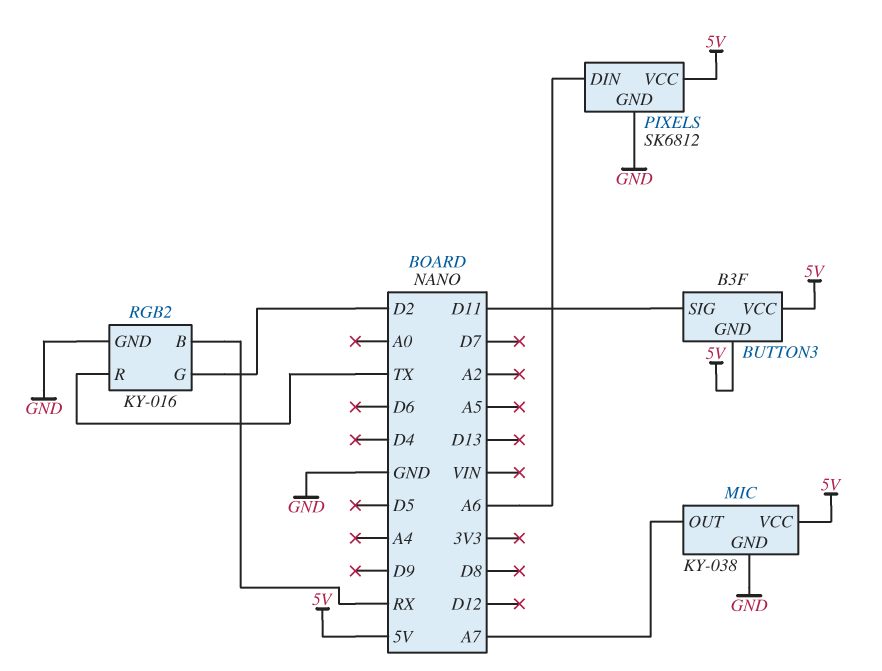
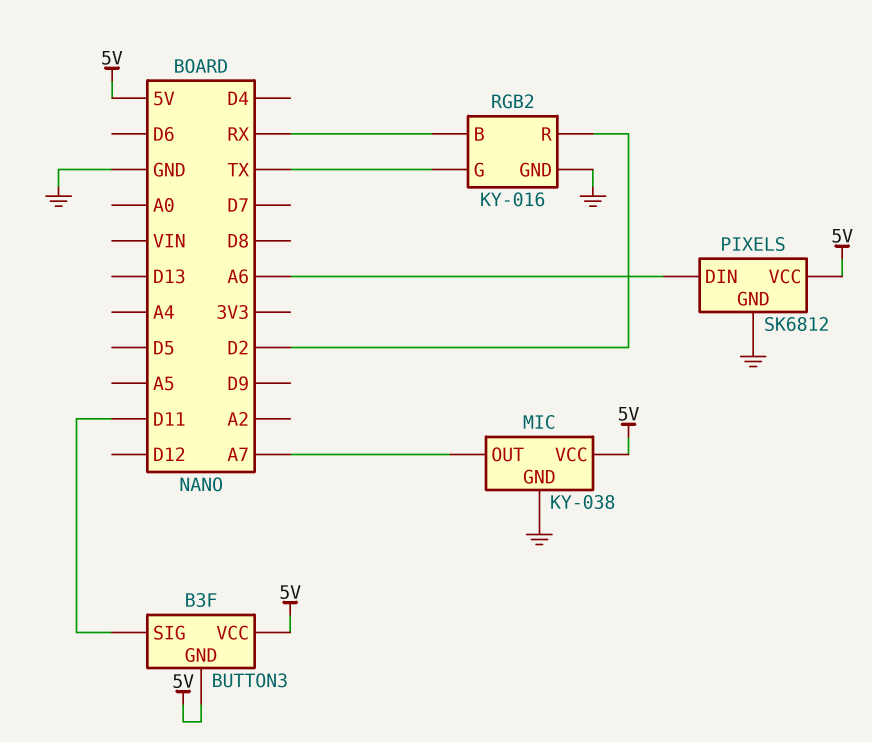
RGB2 pin G: D2 -> TX
RGB2 pin R: TX -> D2

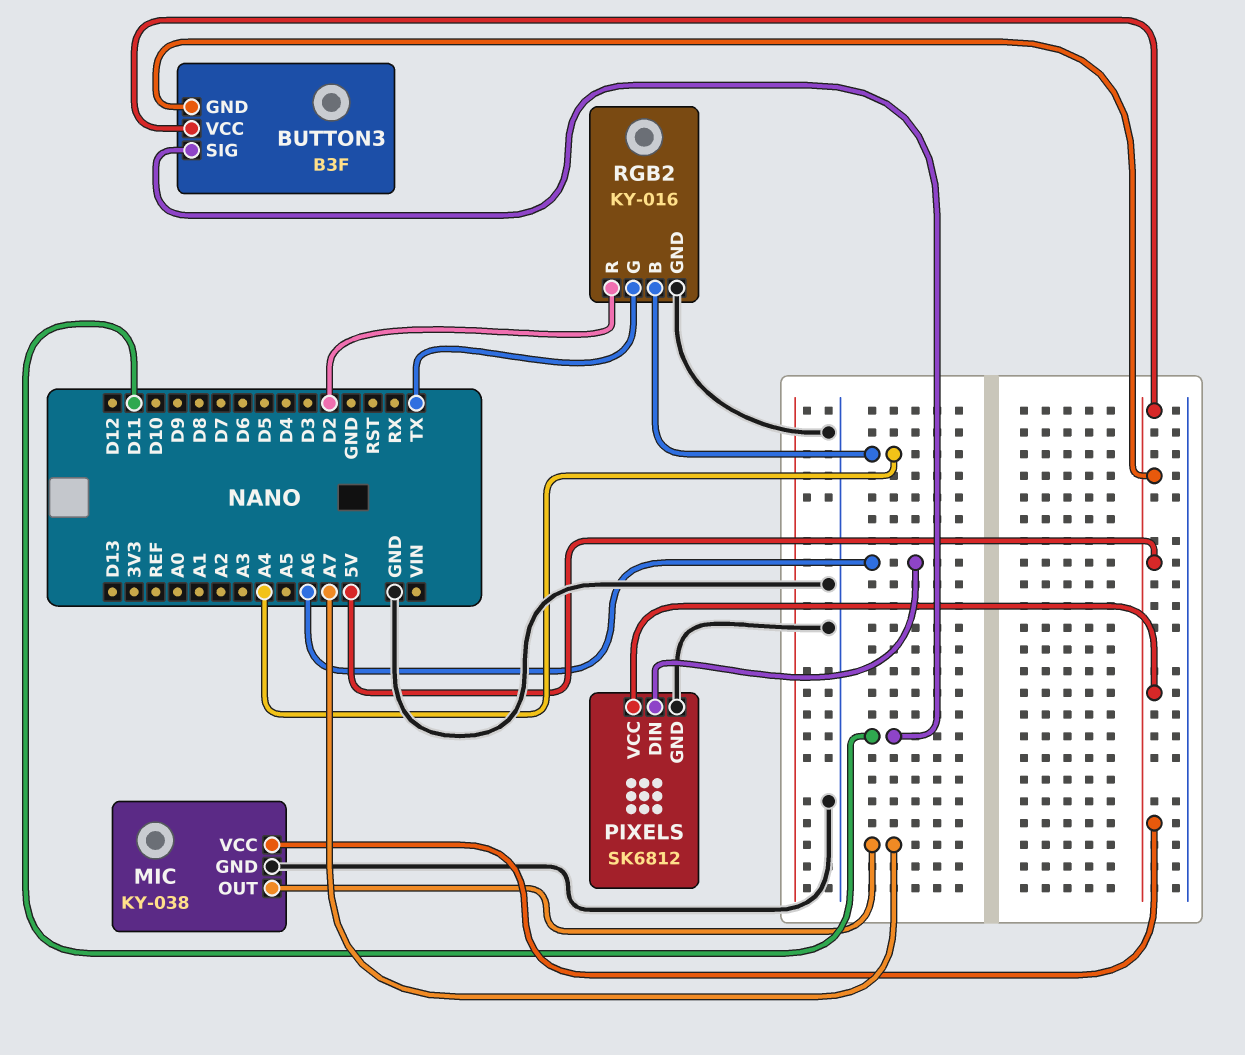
RGB2 pin B: RX -> A4

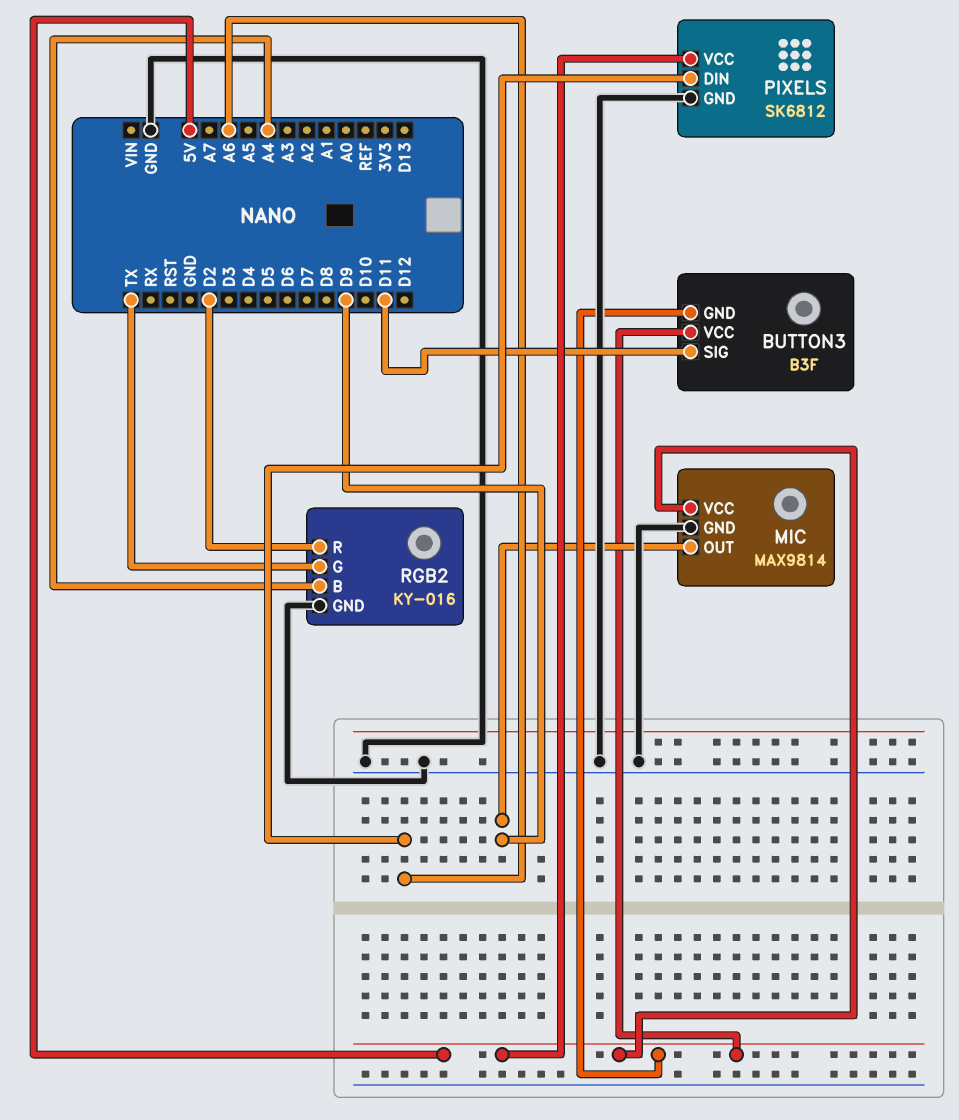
MIC: KY-038 -> MAX9814
MIC pin OUT: A7 -> D9

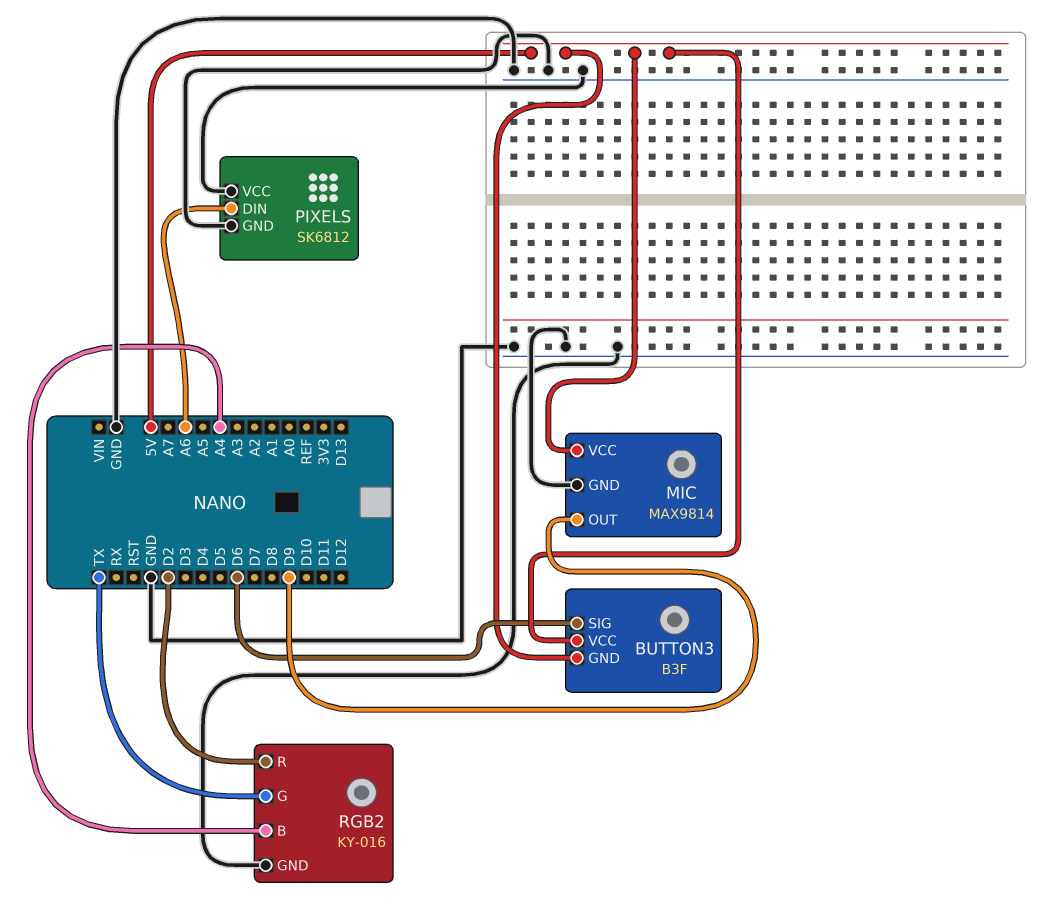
BUTTON3 pin SIG: D11 -> D6
PIXELS pin VCC: 5V -> GND

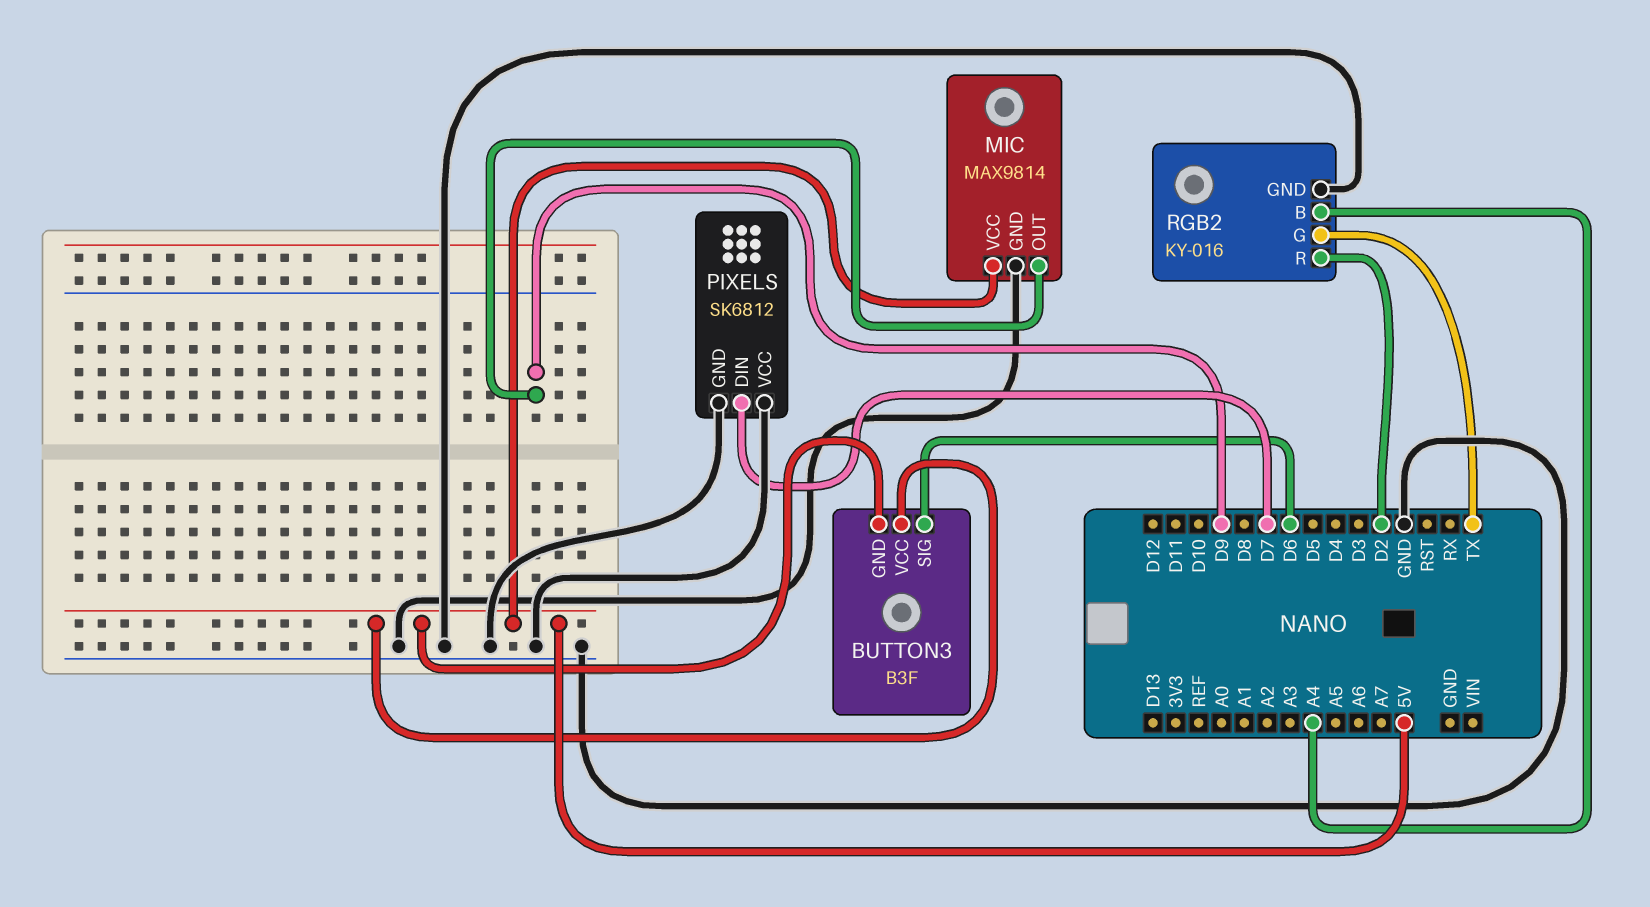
PIXELS pin DIN: A6 -> D7

